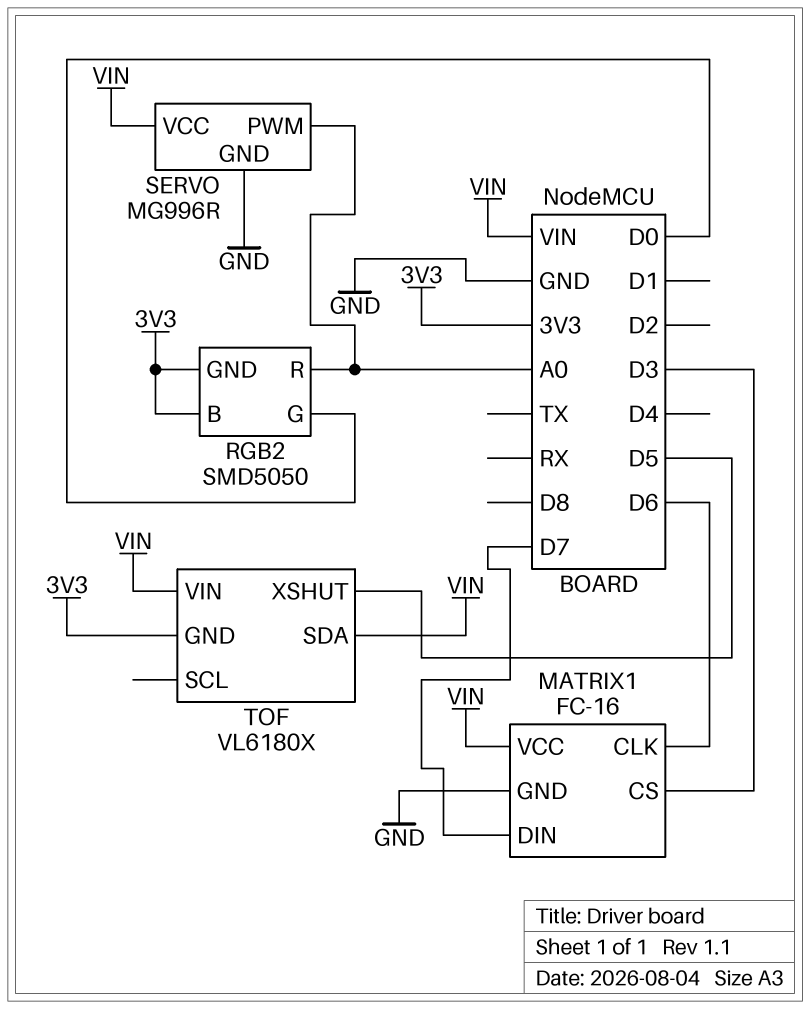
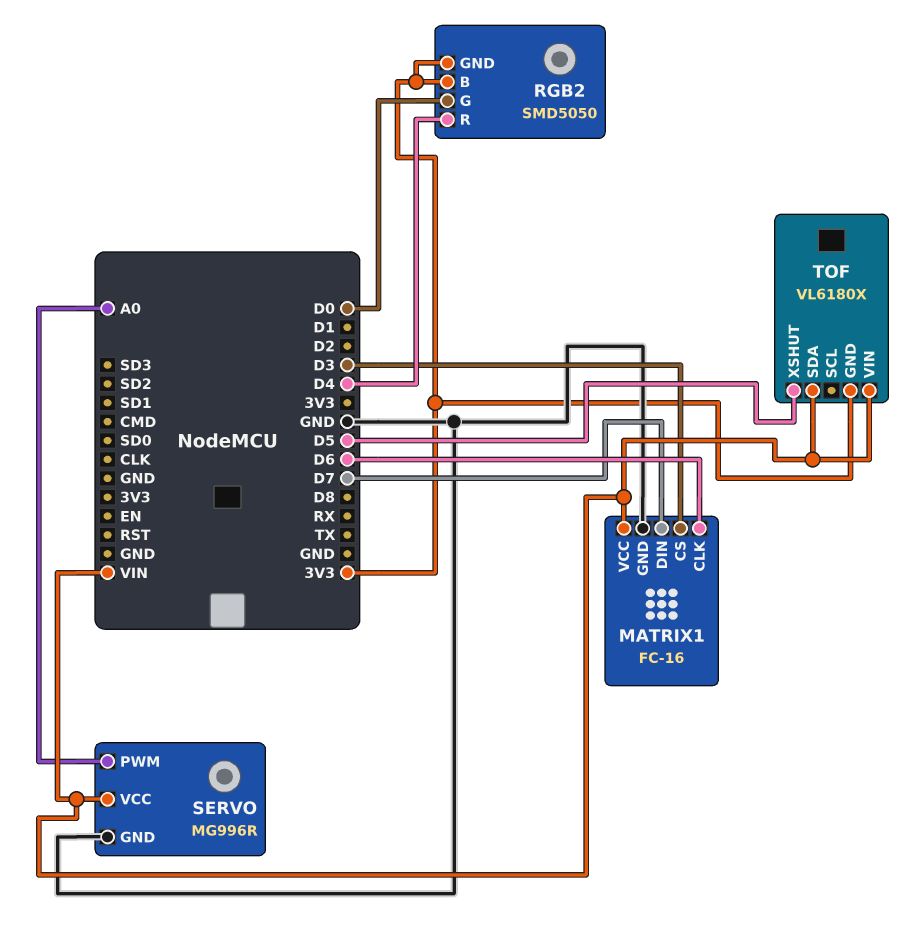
RGB2 pin R: A0 -> D4

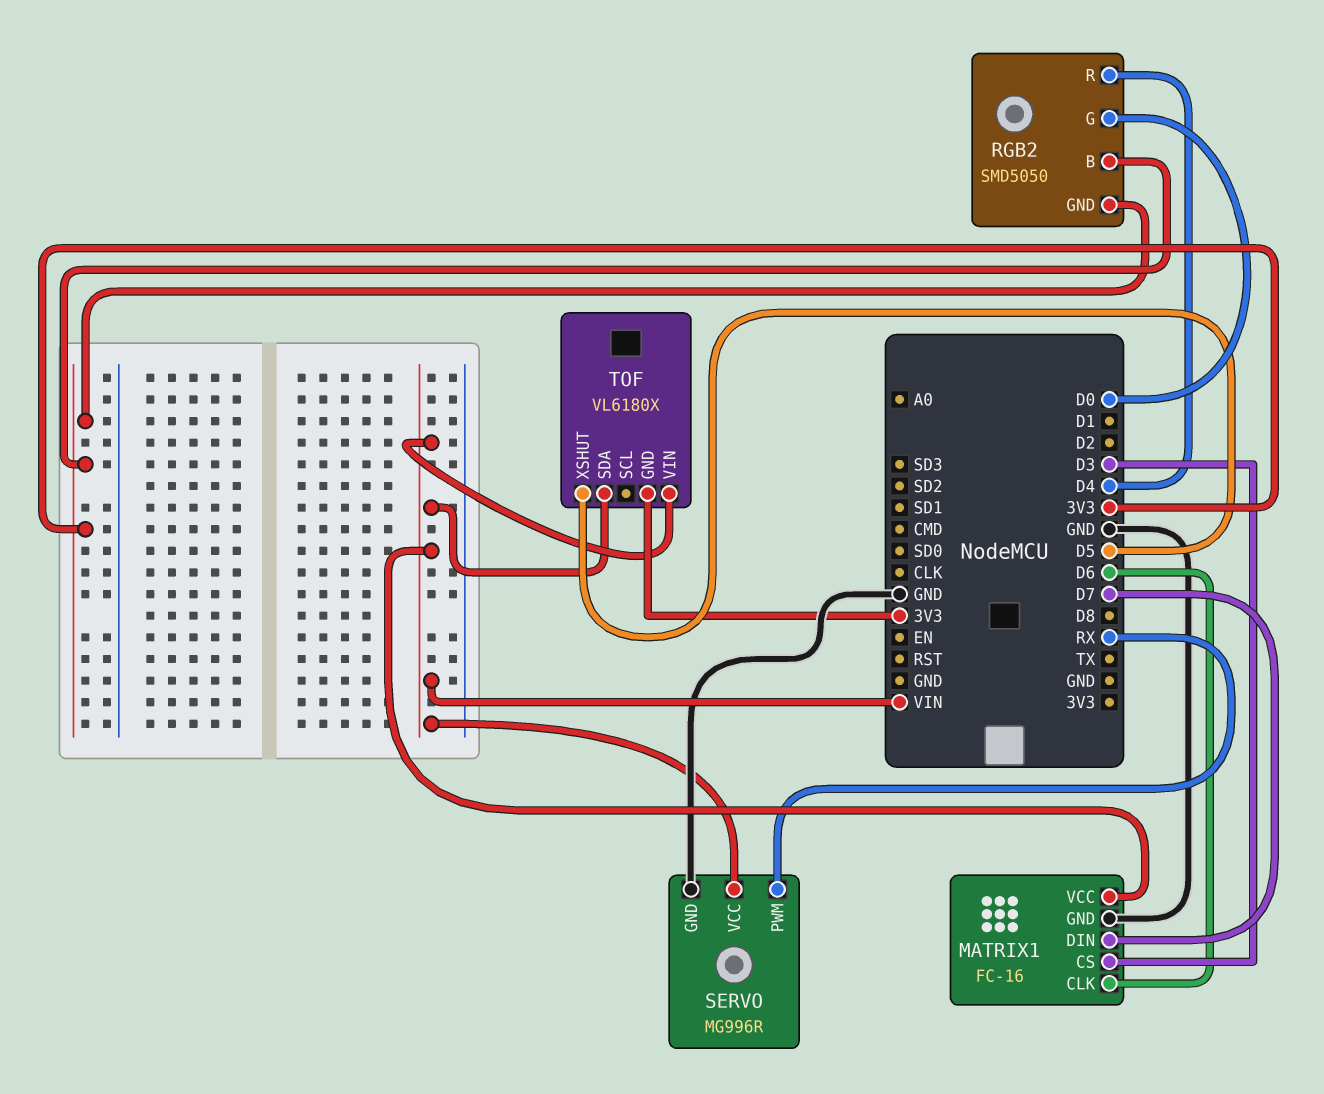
SERVO pin PWM: A0 -> RX

